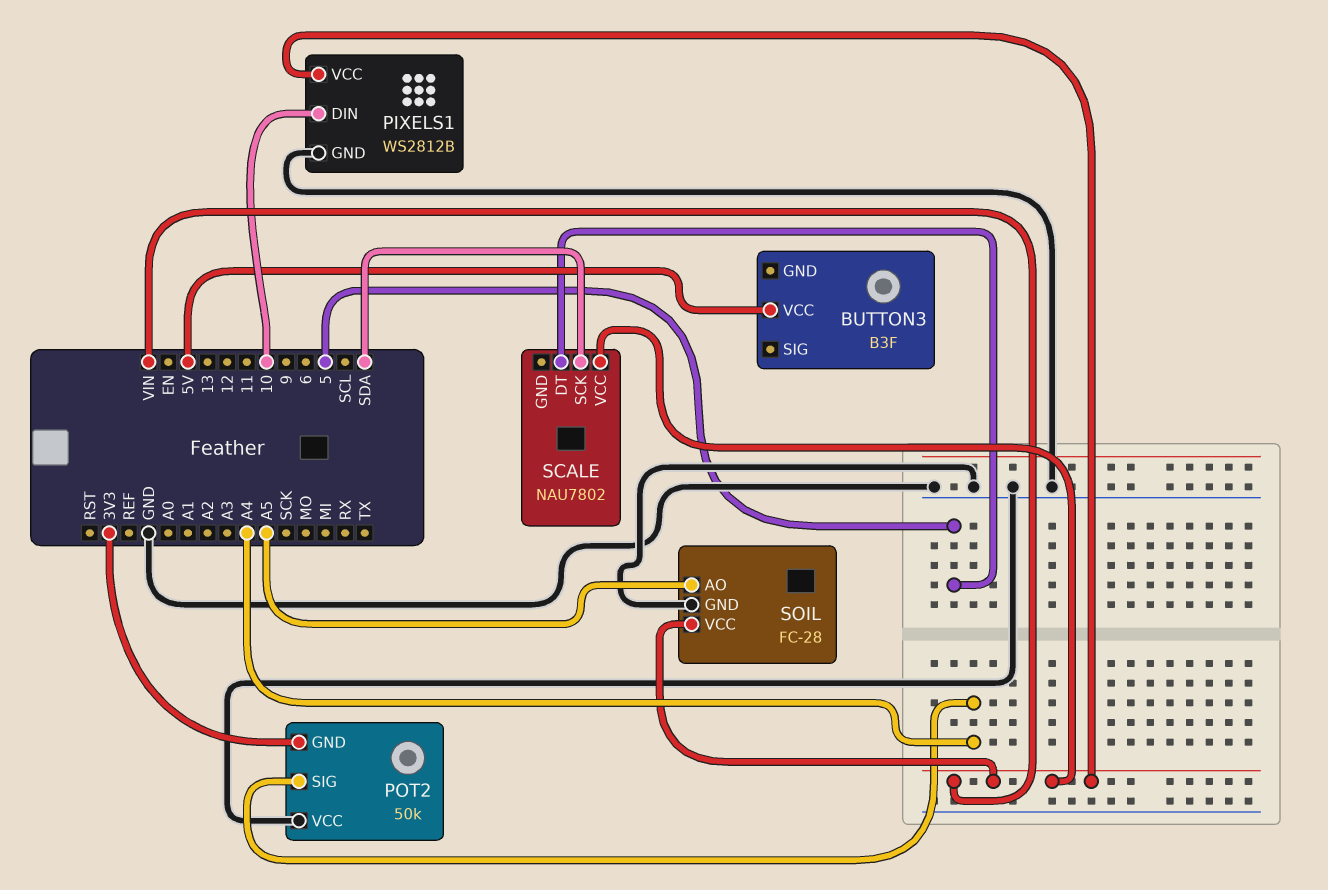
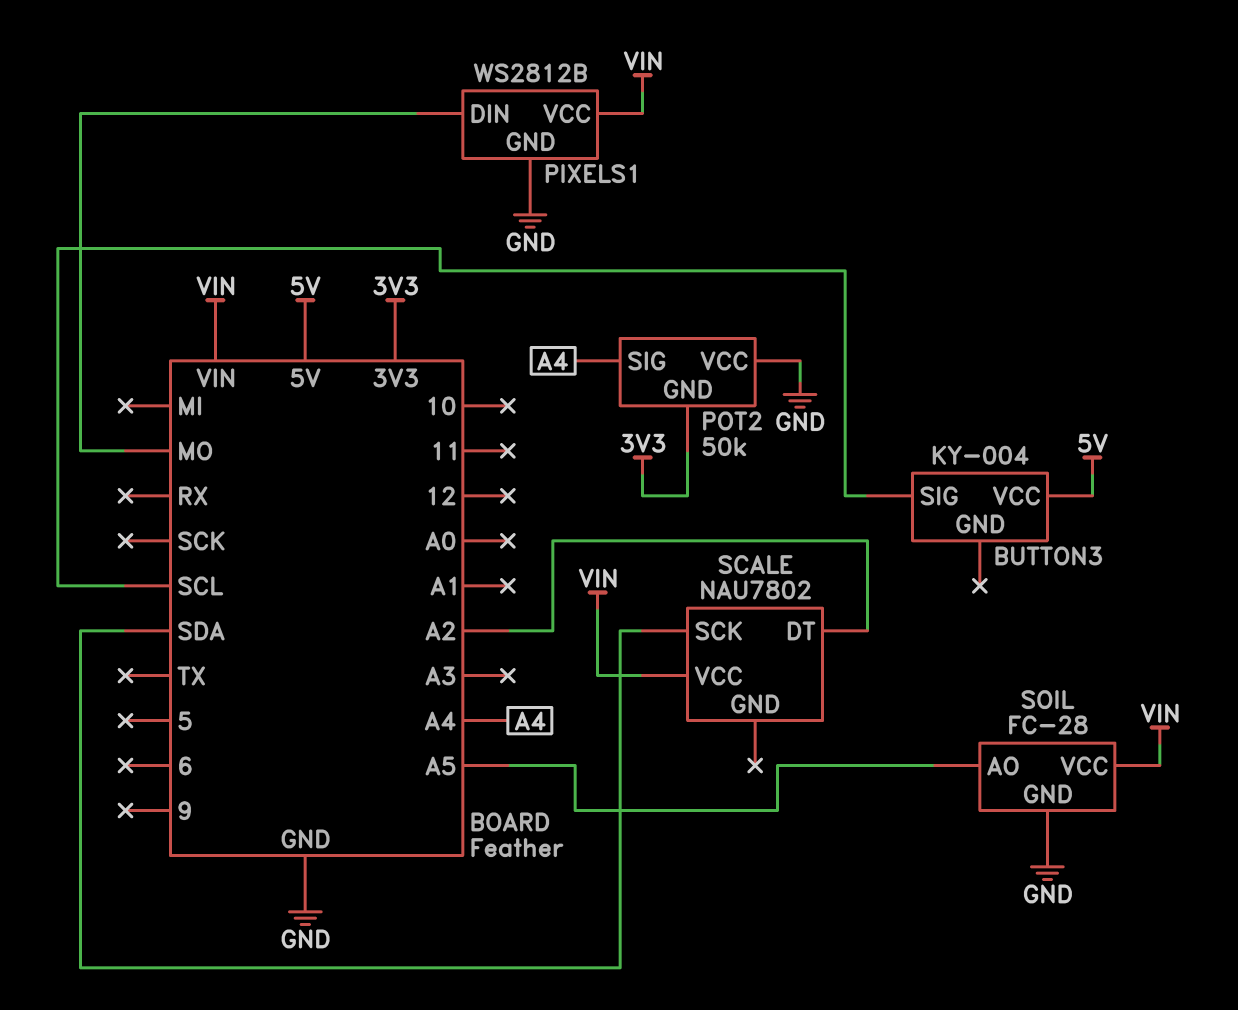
BUTTON3: B3F -> KY-004
BUTTON3 pin SIG: none -> SCL
PIXELS1 pin DIN: 10 -> MO
SCALE pin DT: 5 -> A2

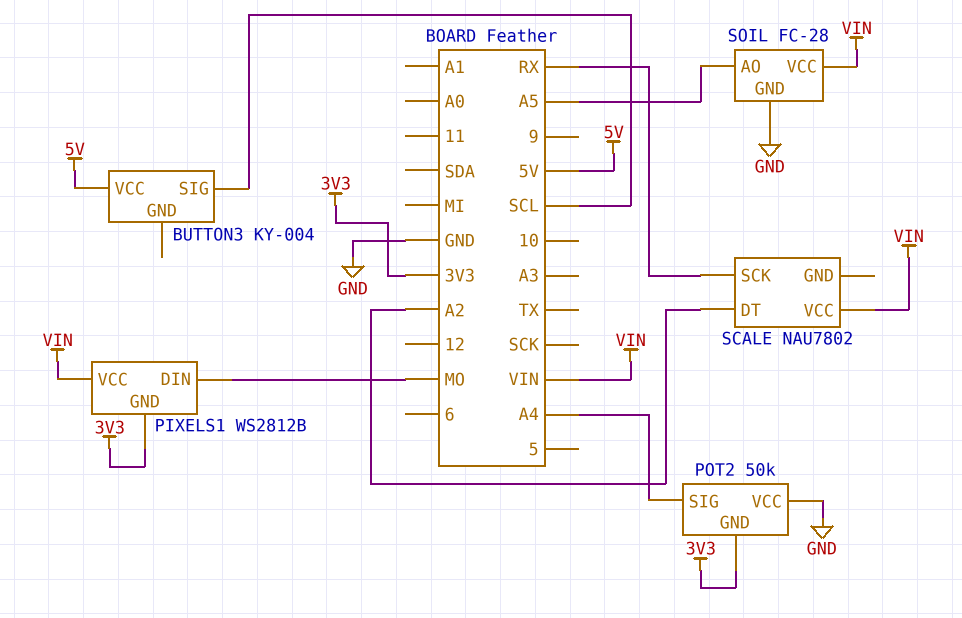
PIXELS1 pin GND: GND -> 3V3
SCALE pin SCK: SDA -> RX

